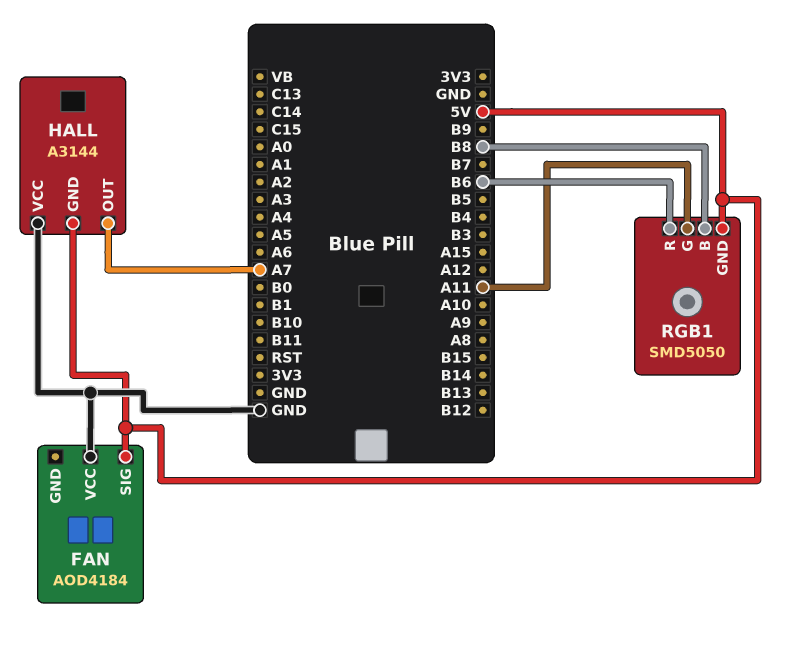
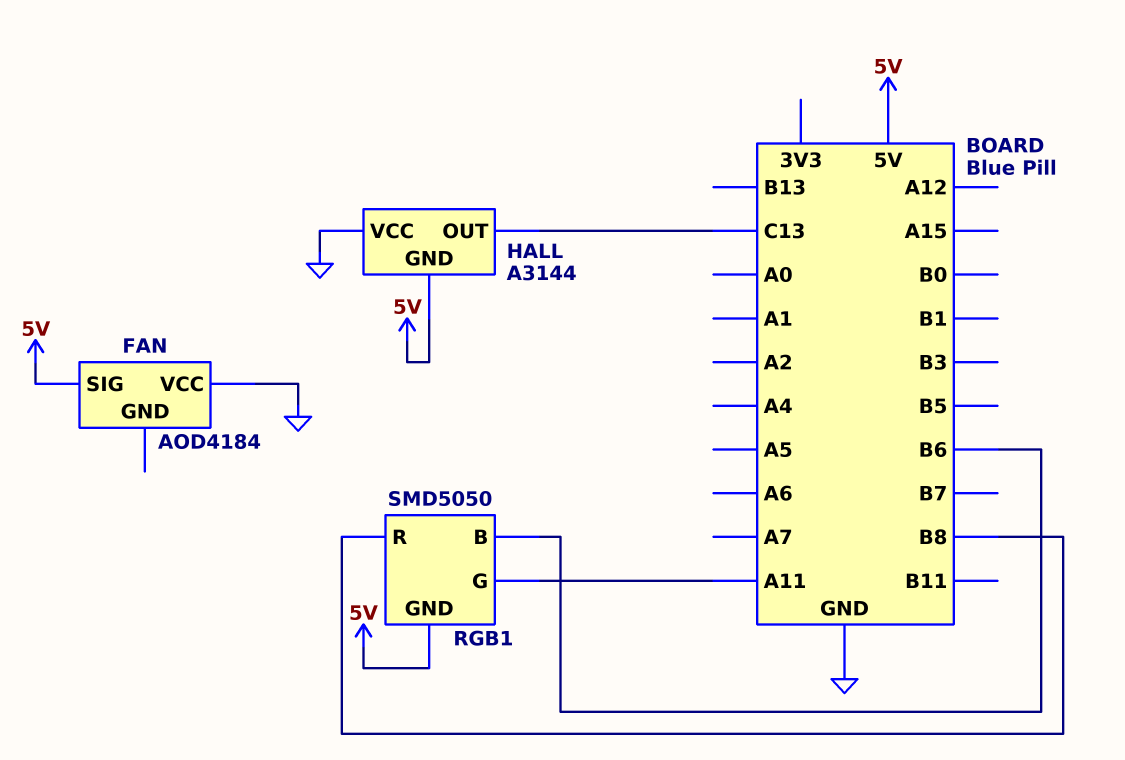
HALL pin OUT: A7 -> C13
RGB1 pin B: B8 -> B6
RGB1 pin R: B6 -> B8

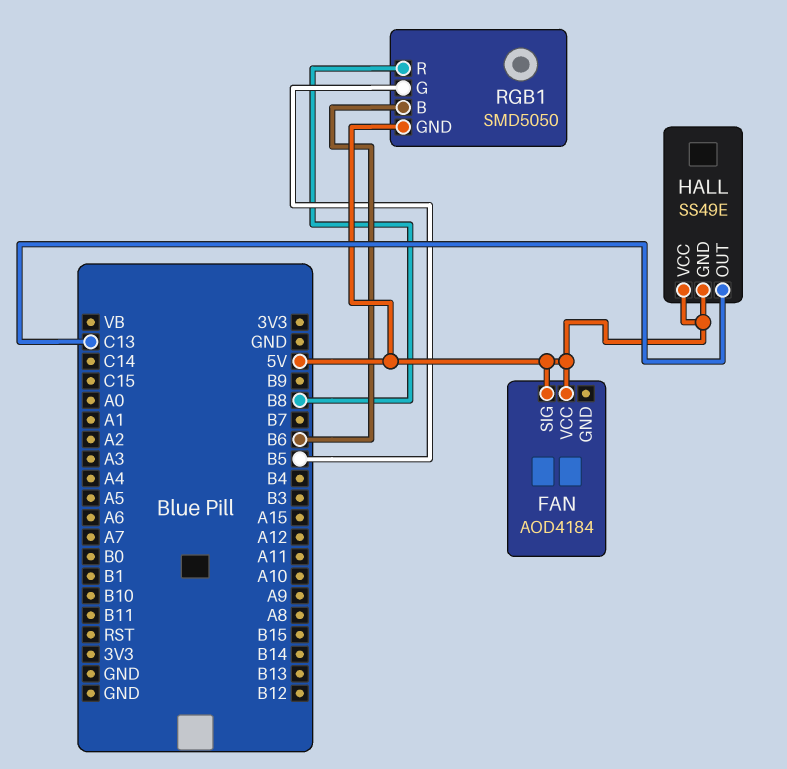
FAN pin VCC: GND -> 5V
HALL: A3144 -> SS49E
HALL pin VCC: GND -> 5V
RGB1 pin G: A11 -> B5

